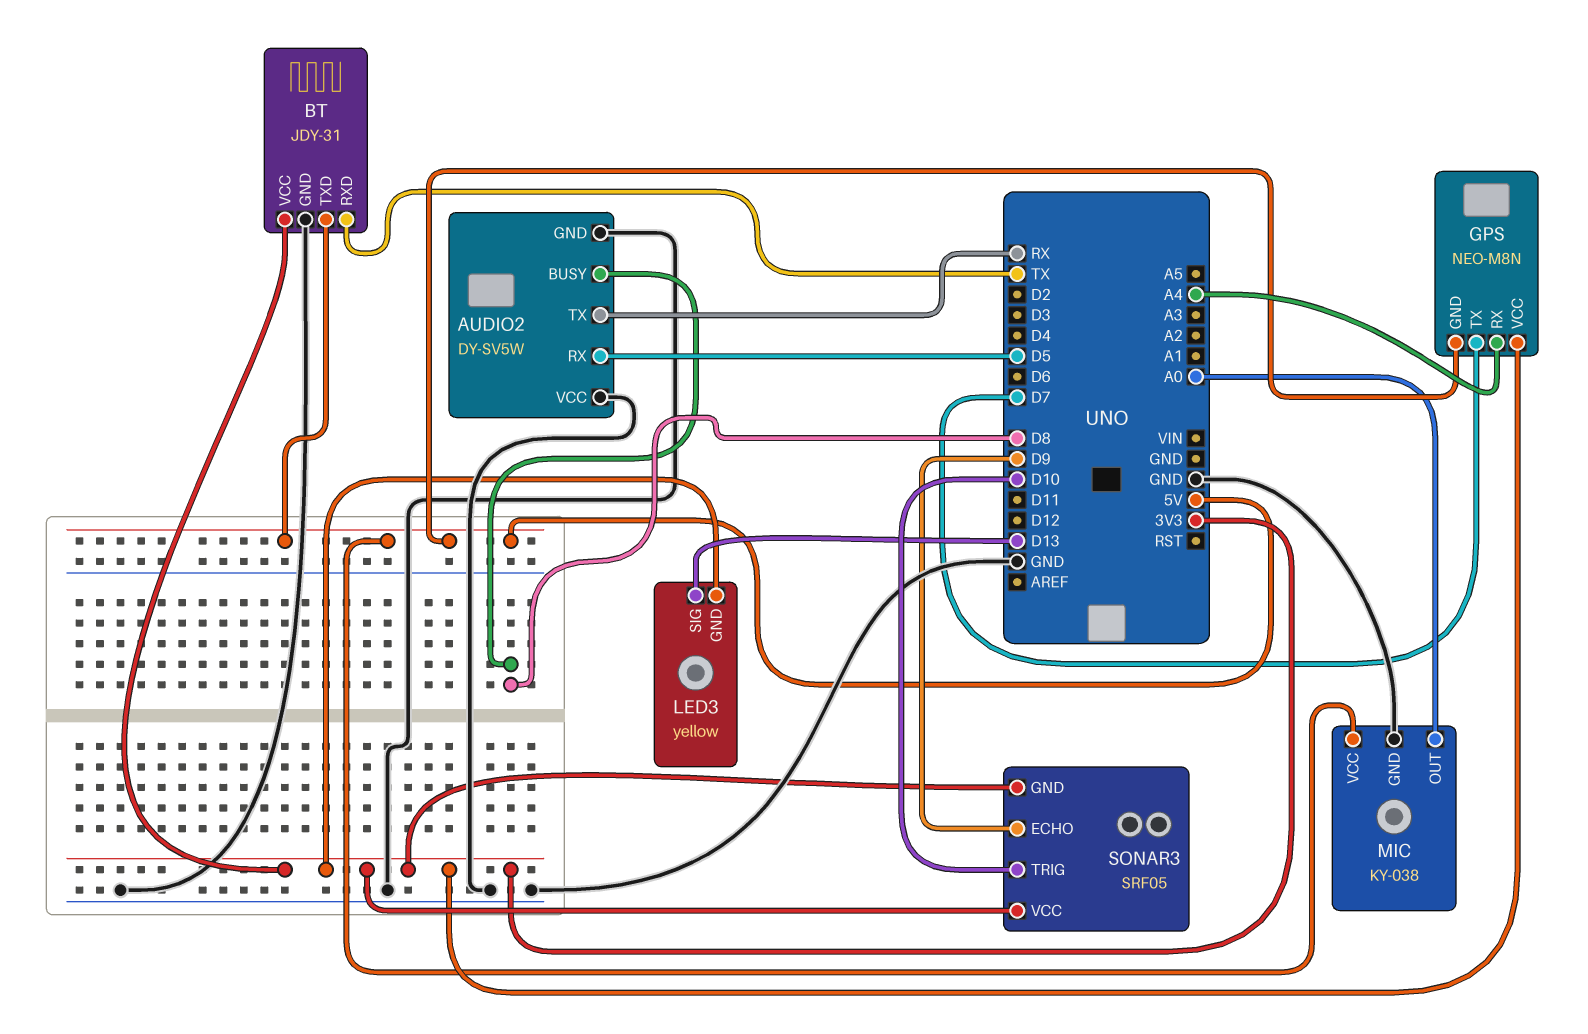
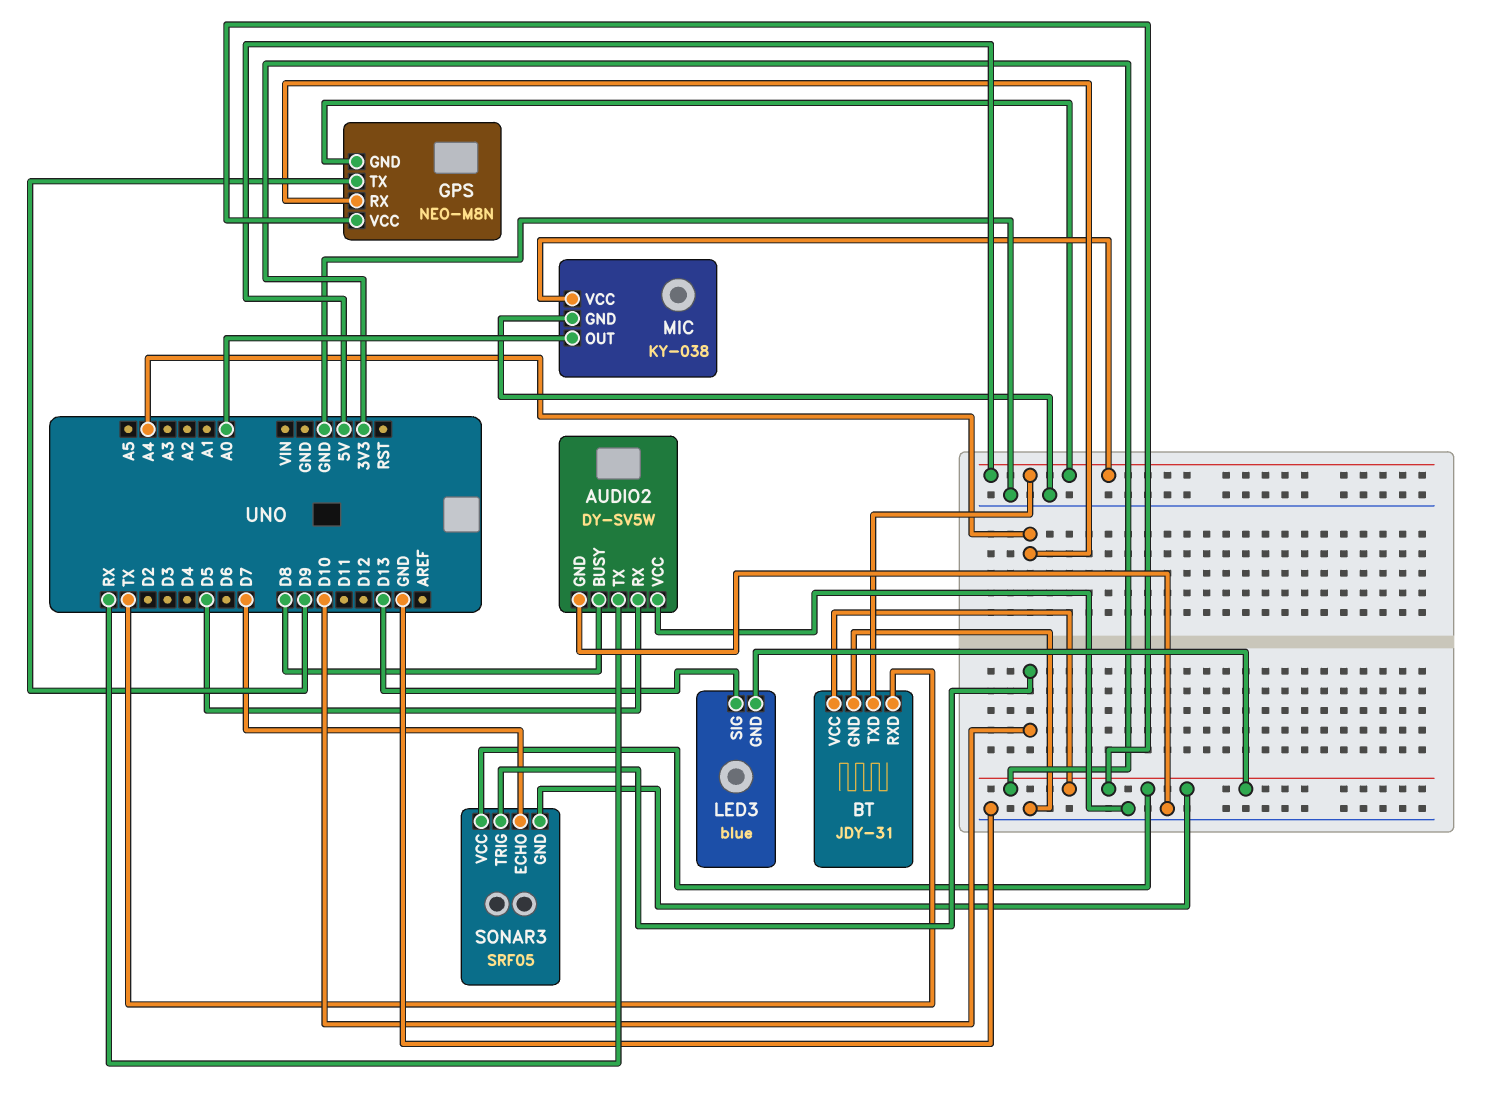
GPS pin TX: D7 -> D9
LED3: yellow -> blue
SONAR3 pin ECHO: D9 -> D7

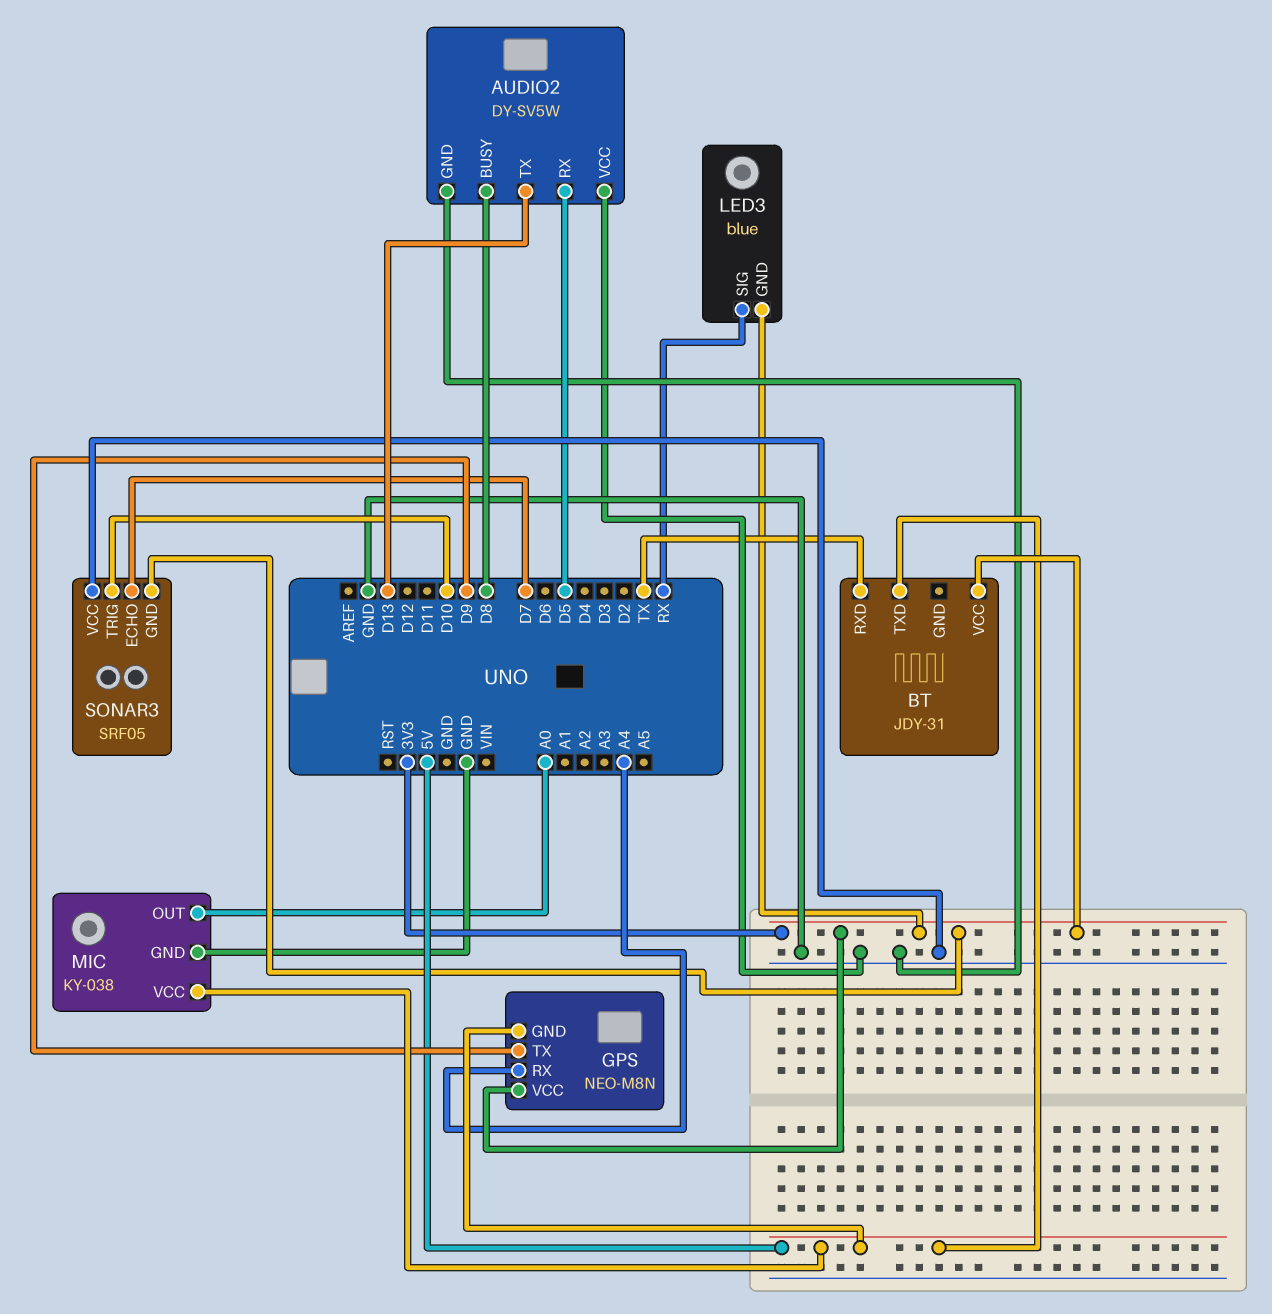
AUDIO2 pin TX: RX -> D13
BT pin GND: GND -> none
LED3 pin SIG: D13 -> RX
SONAR3 pin VCC: 3V3 -> GND

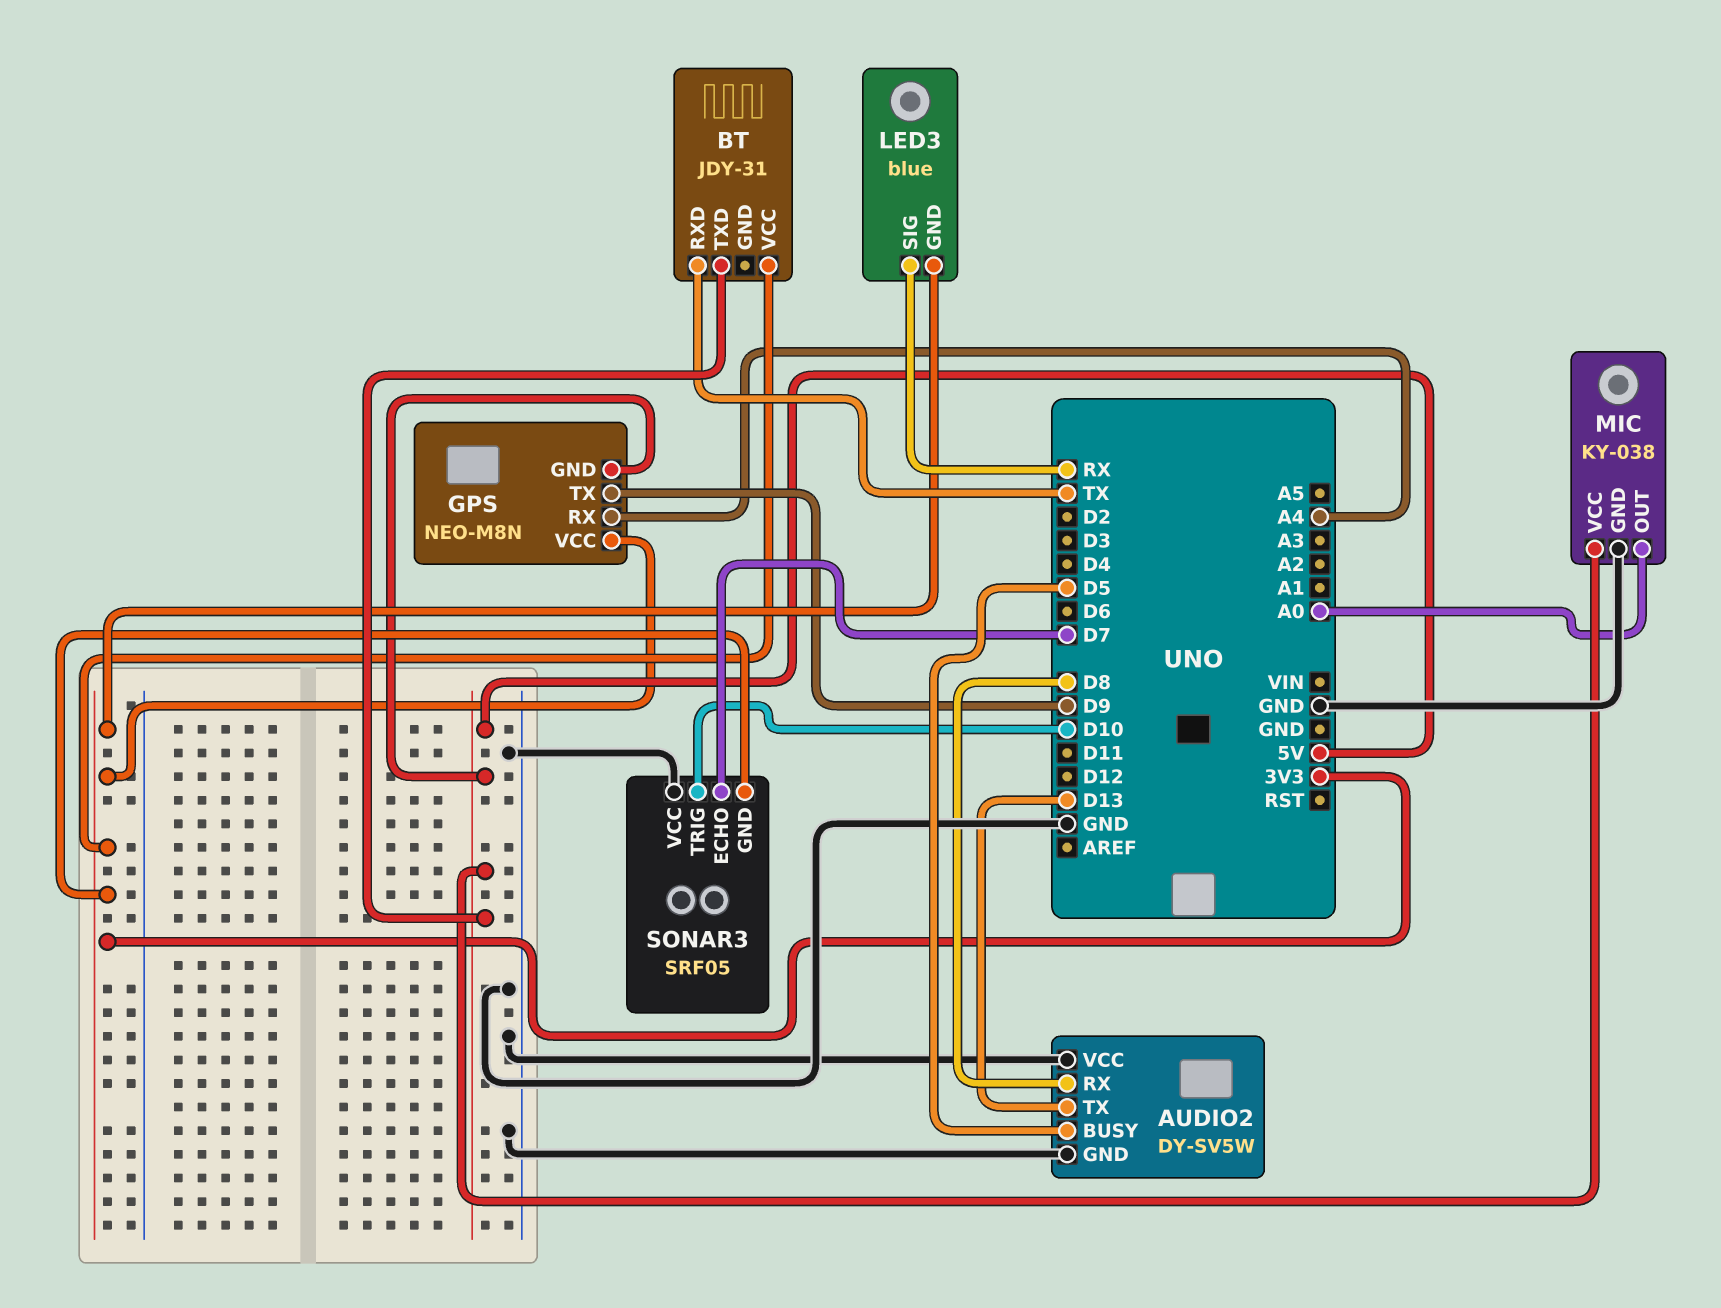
AUDIO2 pin BUSY: D8 -> D5
AUDIO2 pin RX: D5 -> D8

